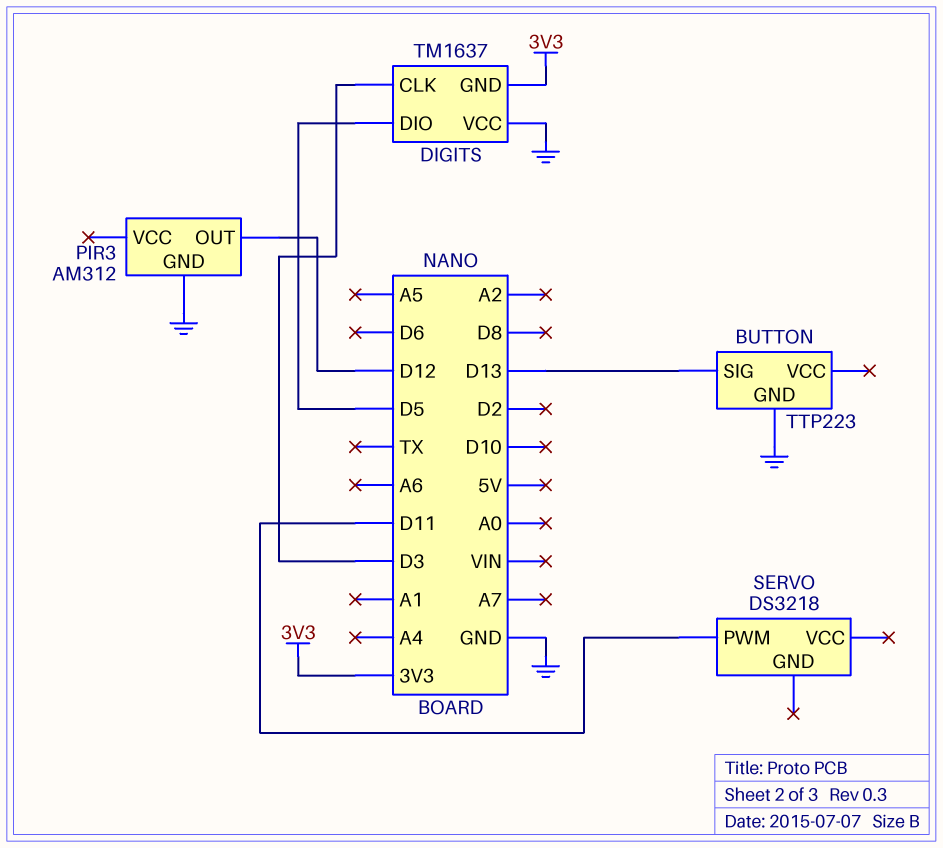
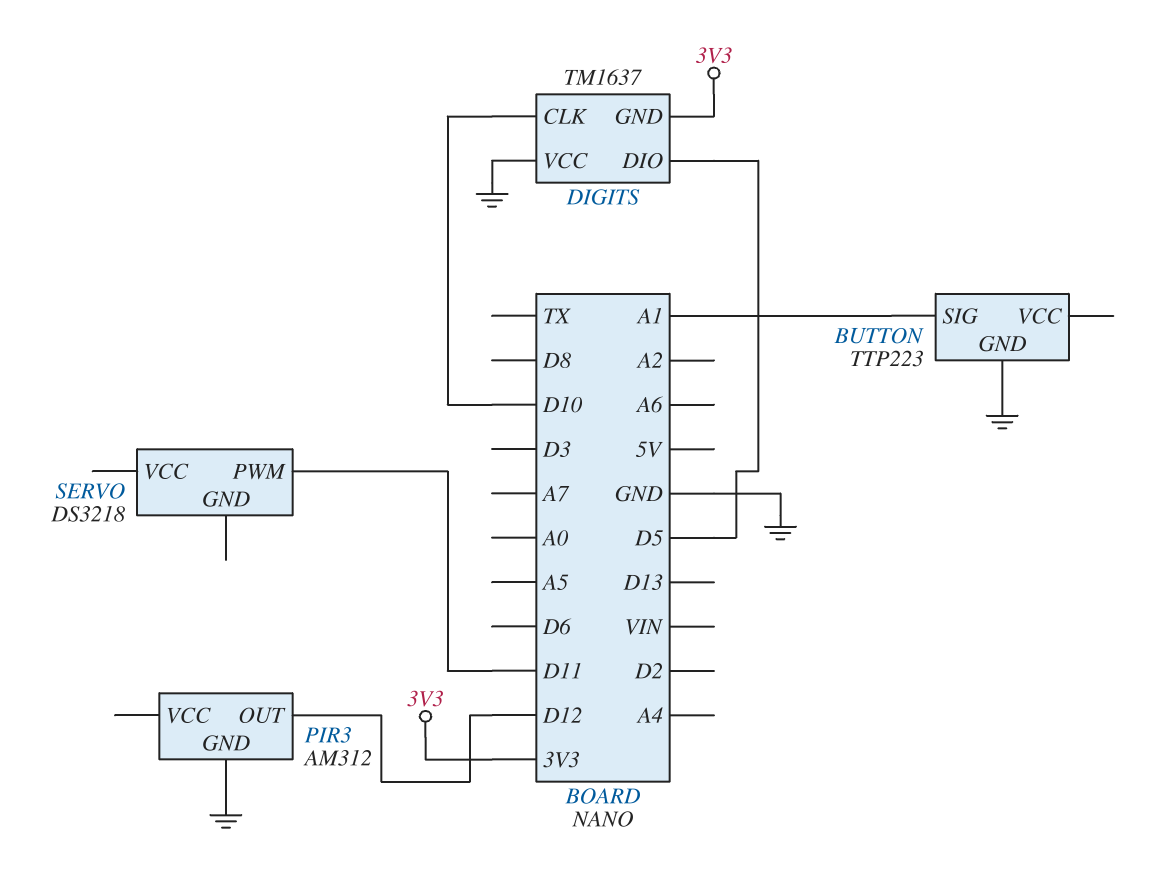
BUTTON pin SIG: D13 -> A1
DIGITS pin CLK: D3 -> D10

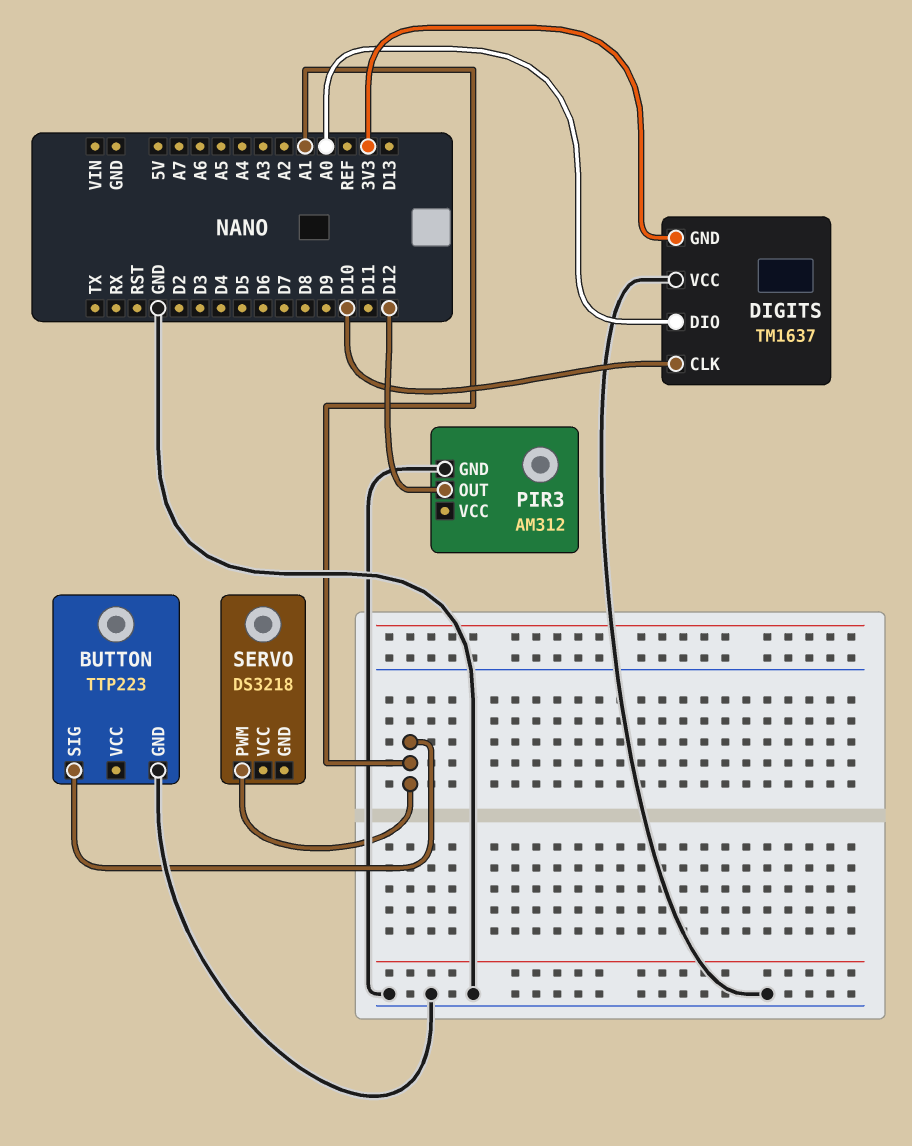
DIGITS pin DIO: D5 -> A0
SERVO pin PWM: D11 -> A1

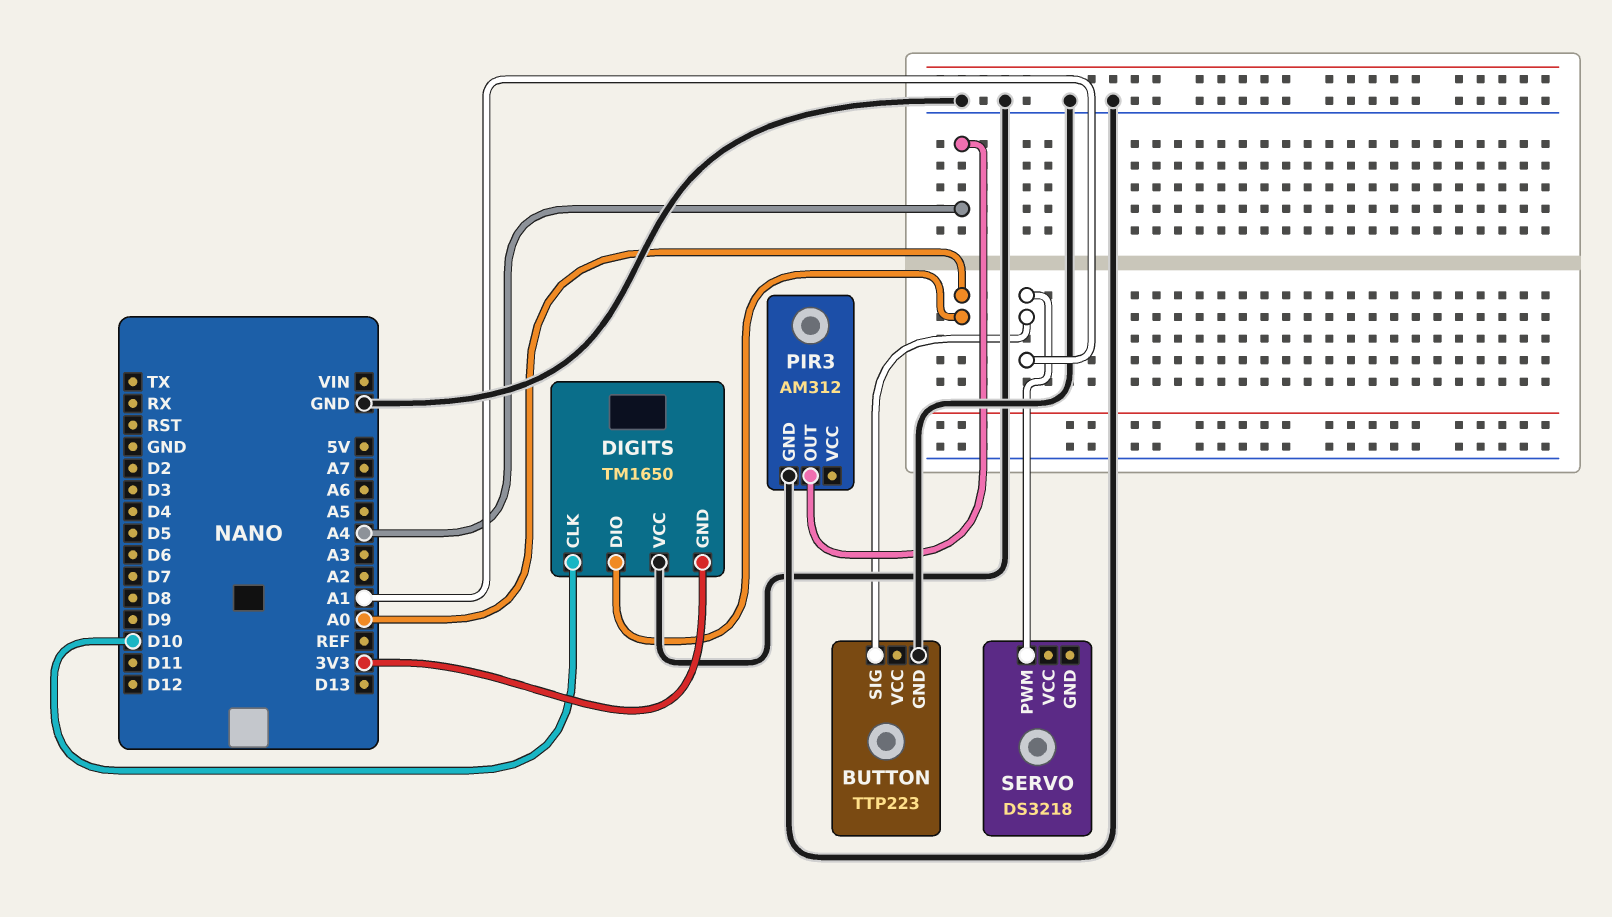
DIGITS: TM1637 -> TM1650
PIR3 pin OUT: D12 -> A4

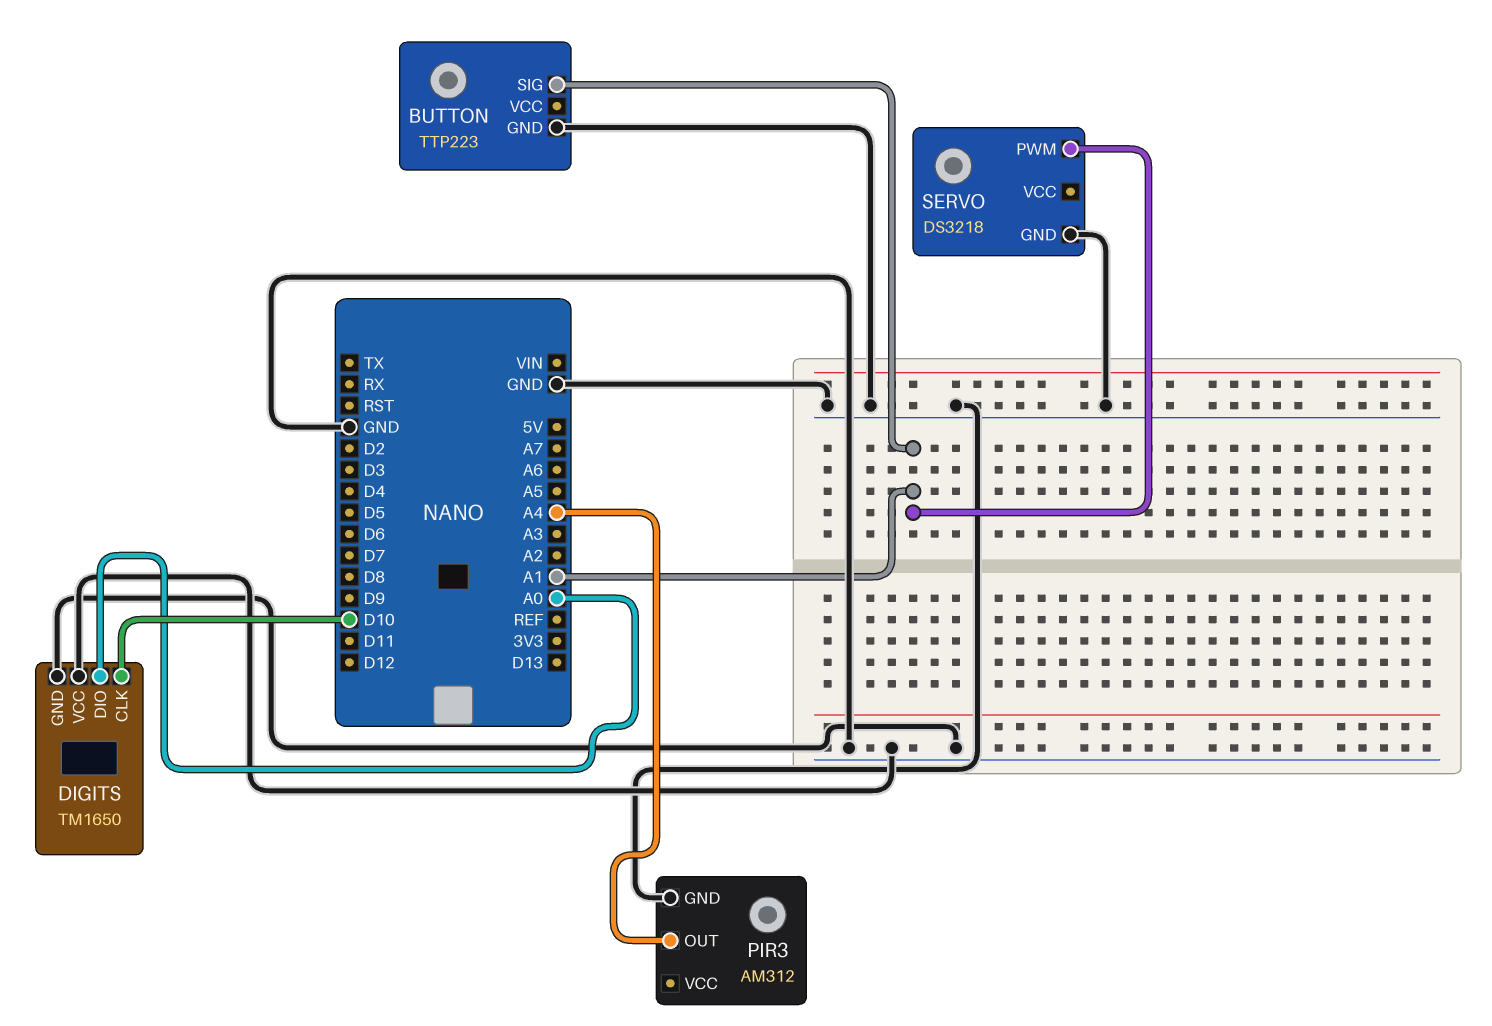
DIGITS pin GND: 3V3 -> GND
SERVO pin GND: none -> GND

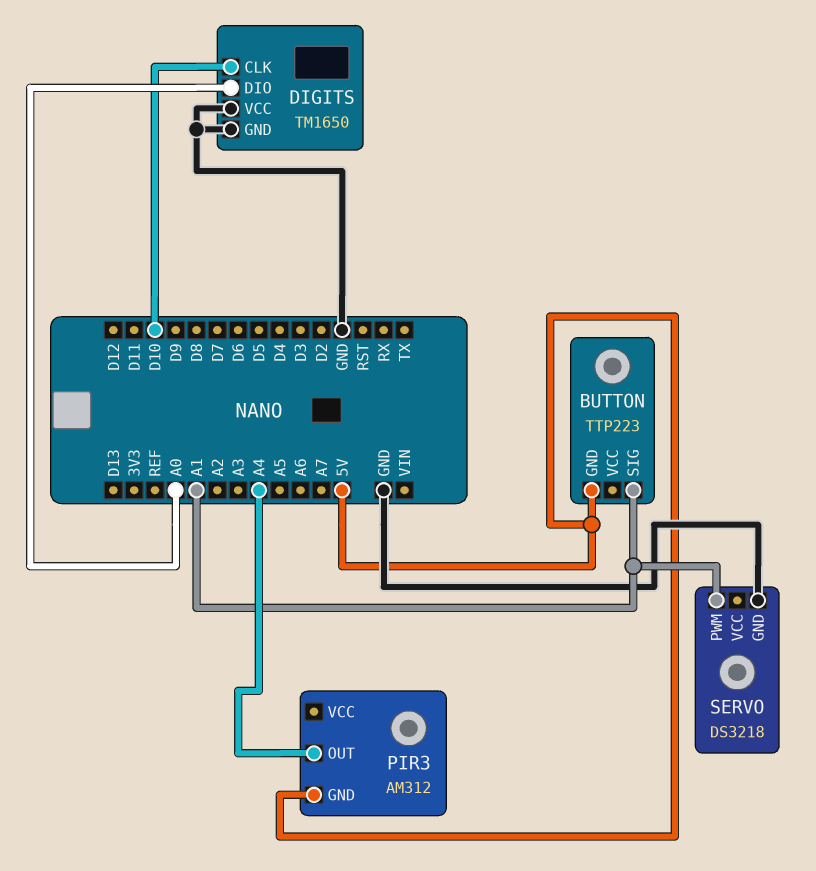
BUTTON pin GND: GND -> 5V
PIR3 pin GND: GND -> 5V

